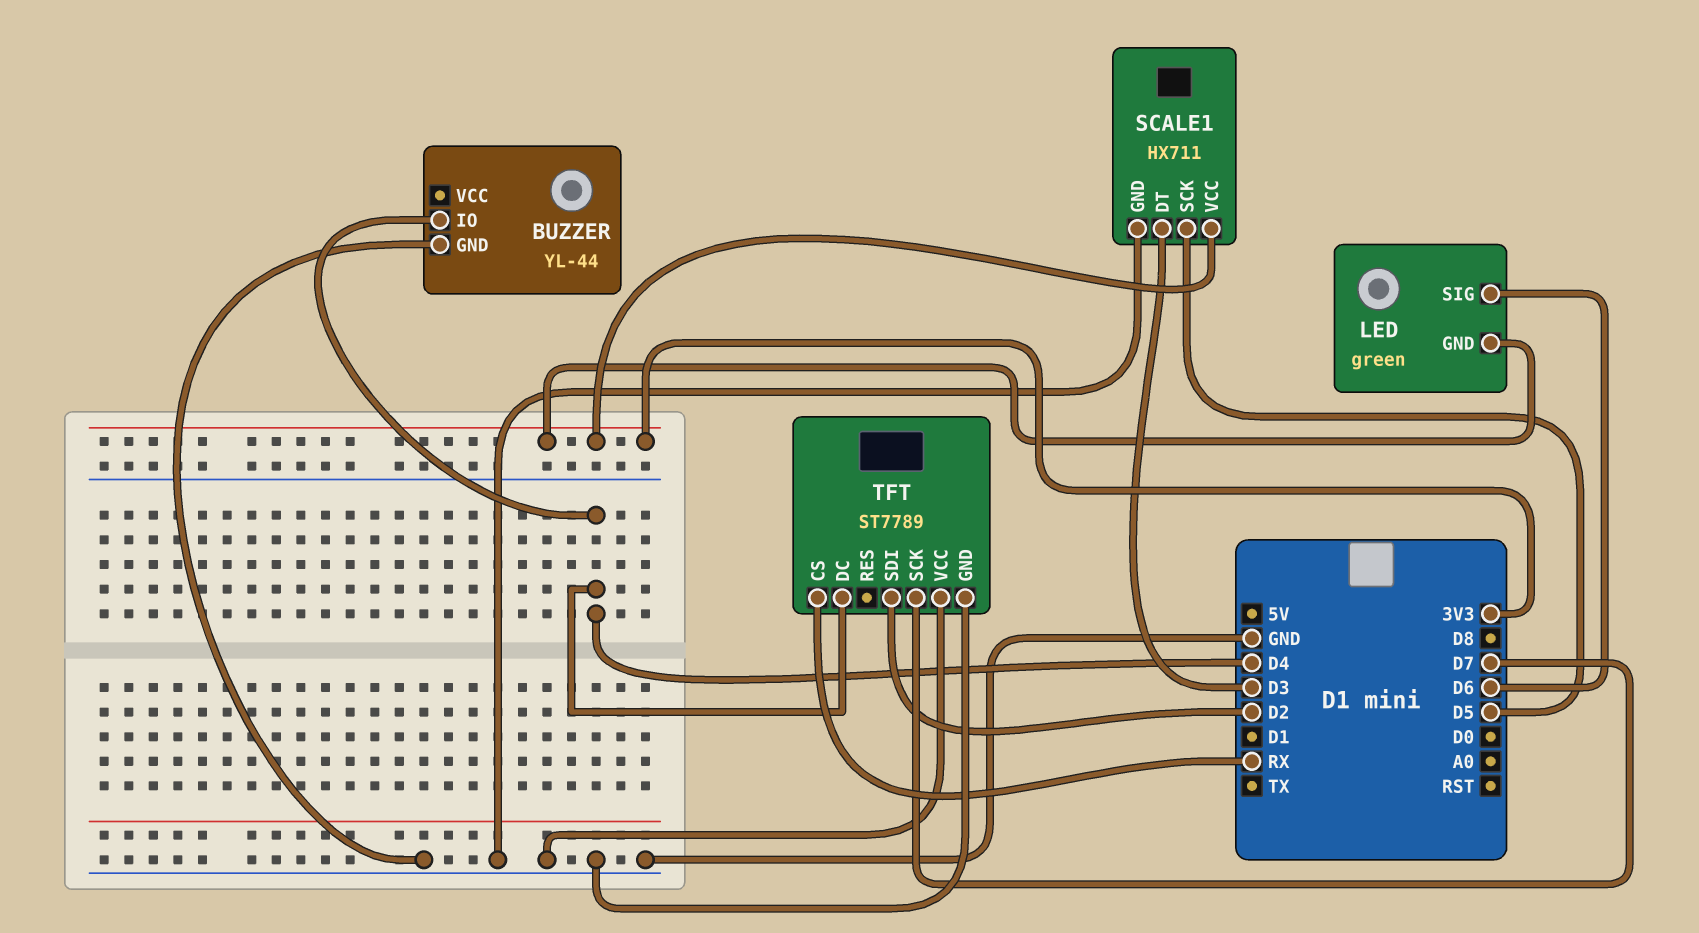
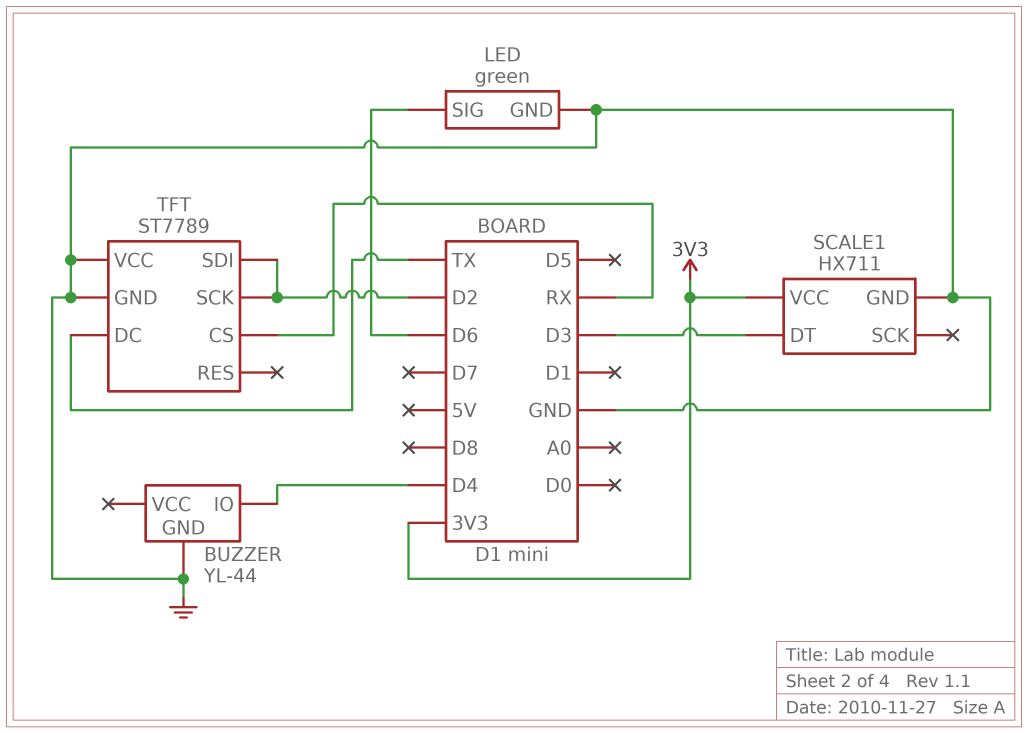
LED pin GND: 3V3 -> GND
SCALE1 pin SCK: D5 -> none
TFT pin DC: D4 -> TX
TFT pin SCK: D7 -> D2

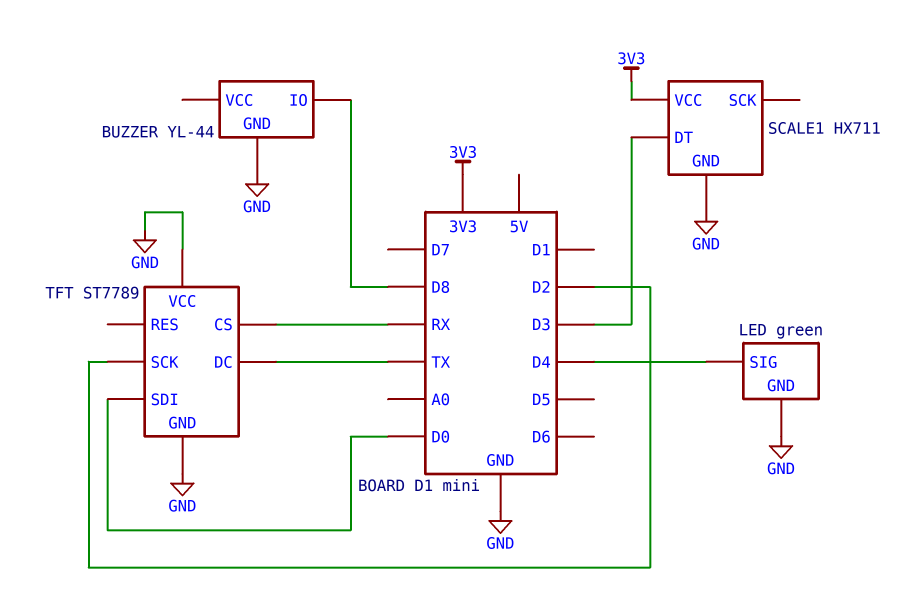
BUZZER pin IO: D4 -> D8
LED pin SIG: D6 -> D4
TFT pin SDI: D2 -> D0

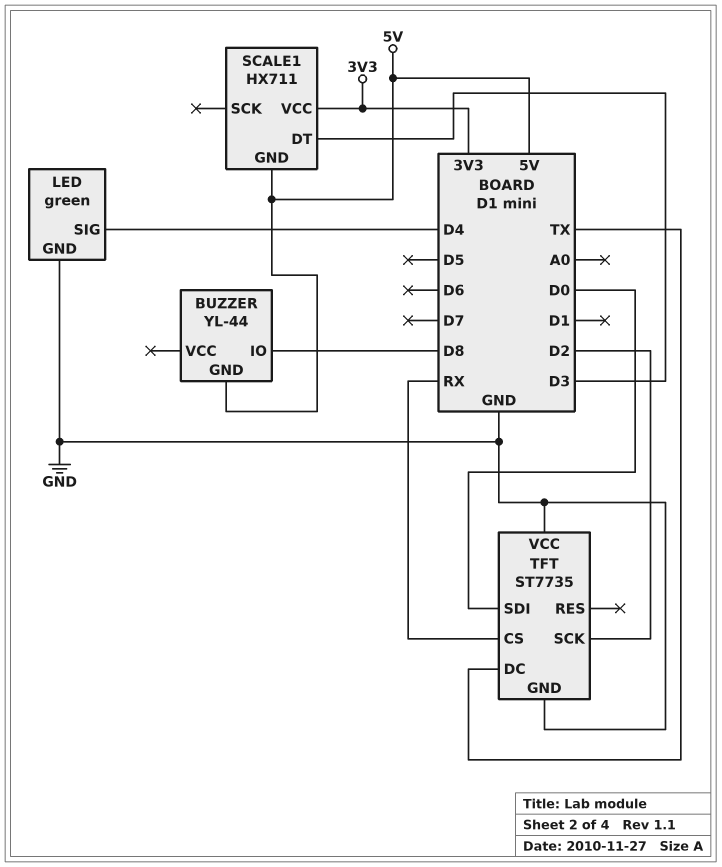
BUZZER pin GND: GND -> 5V
SCALE1 pin GND: GND -> 5V
TFT: ST7789 -> ST7735

